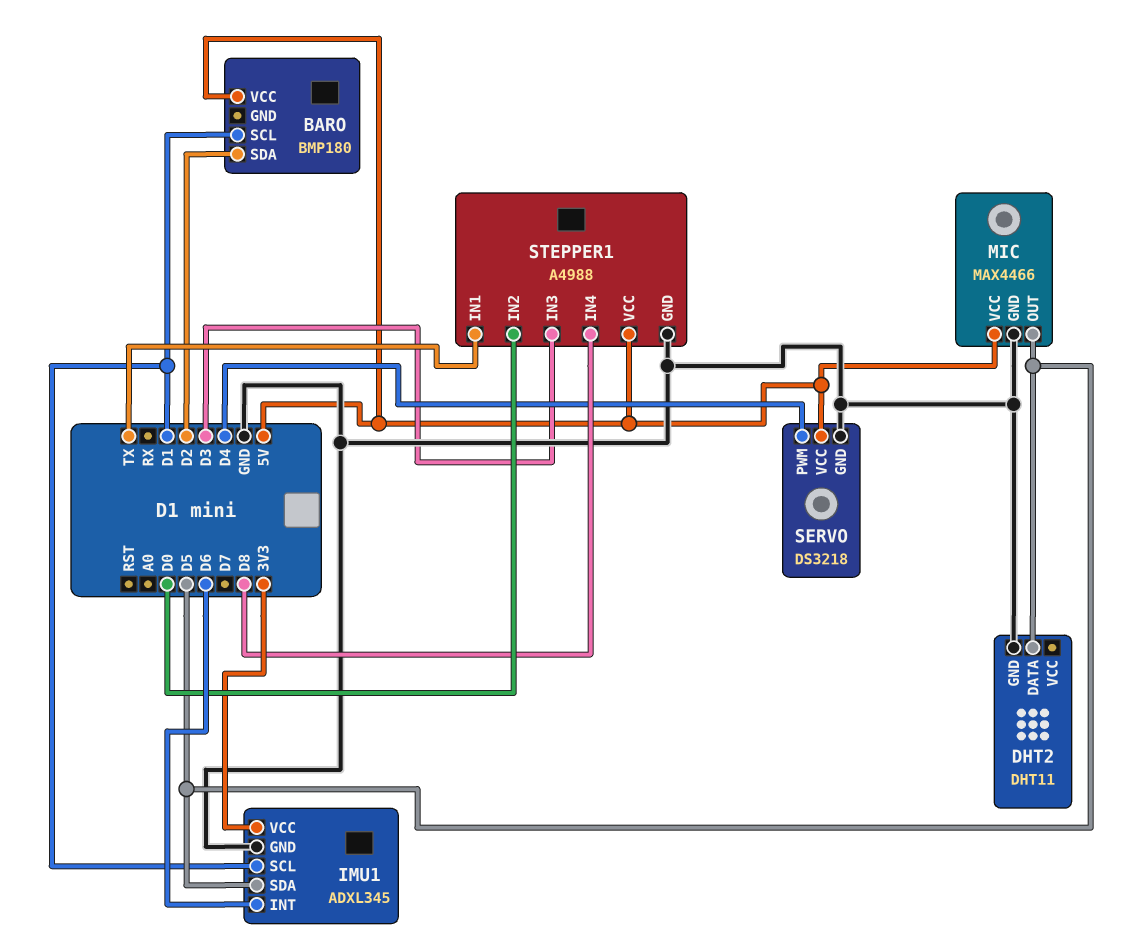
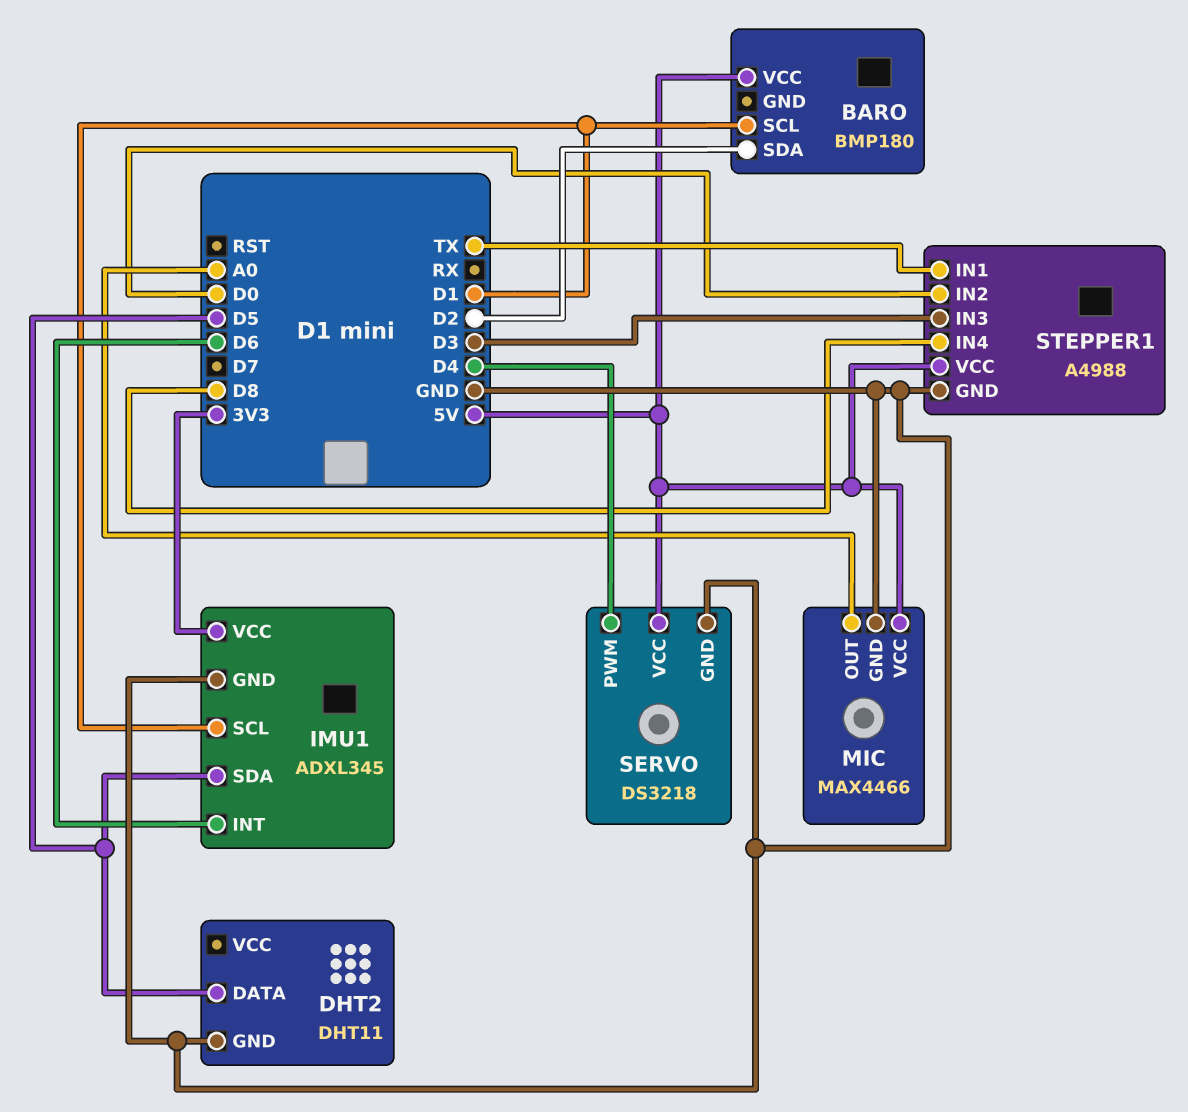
MIC pin OUT: D5 -> A0

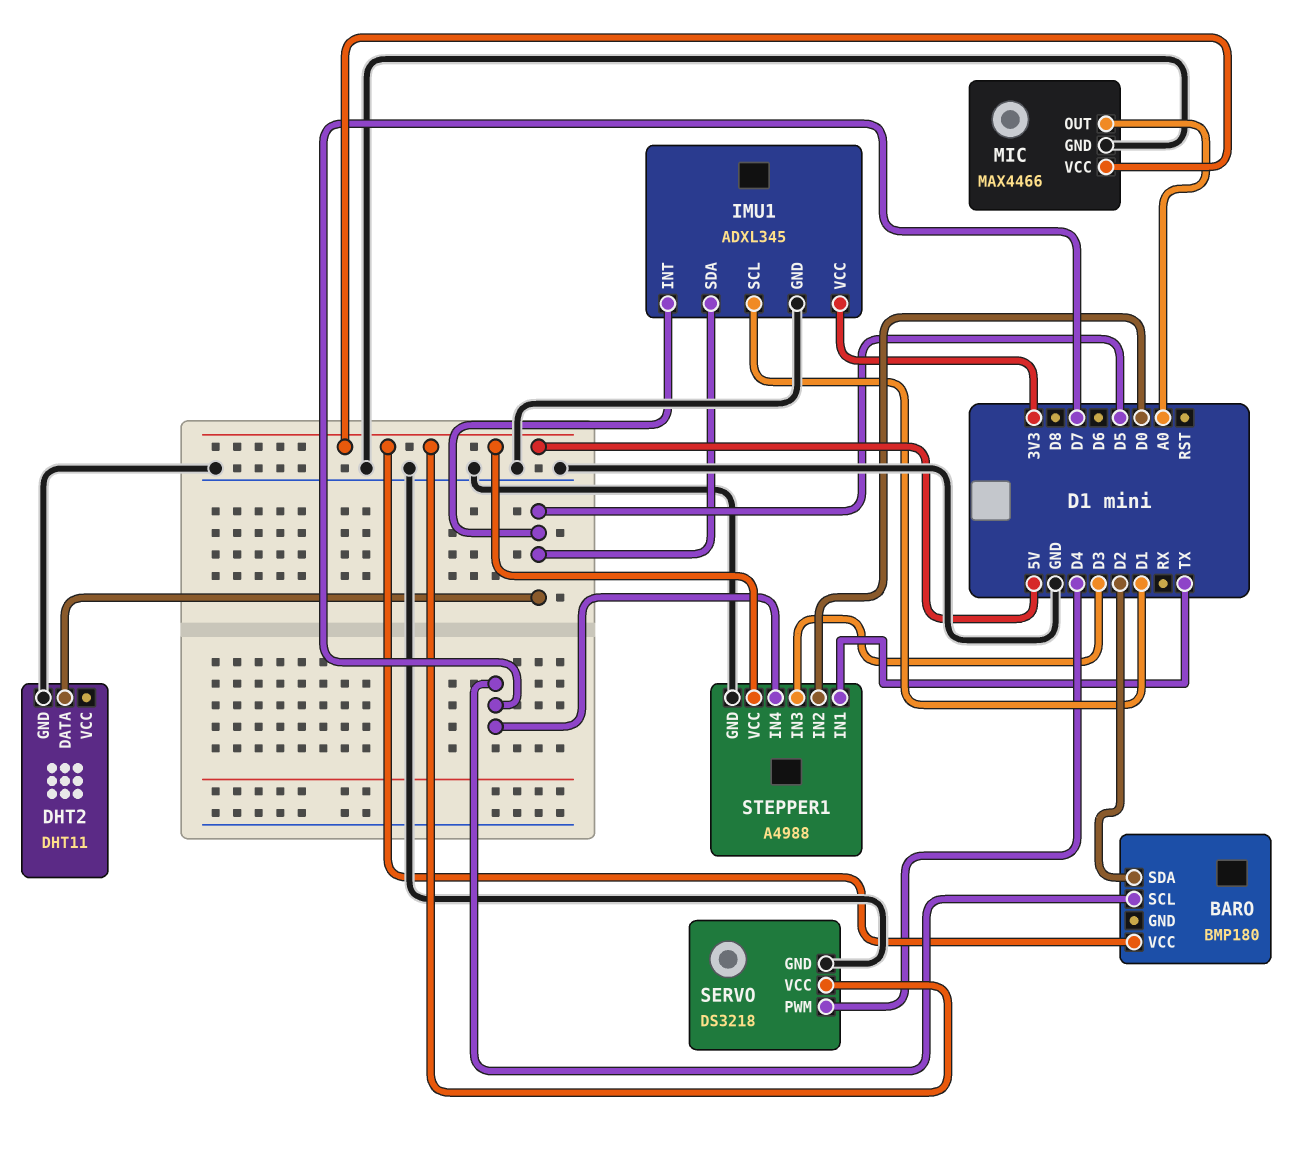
BARO pin SCL: D1 -> D7
IMU1 pin INT: D6 -> D5
STEPPER1 pin IN4: D8 -> D7

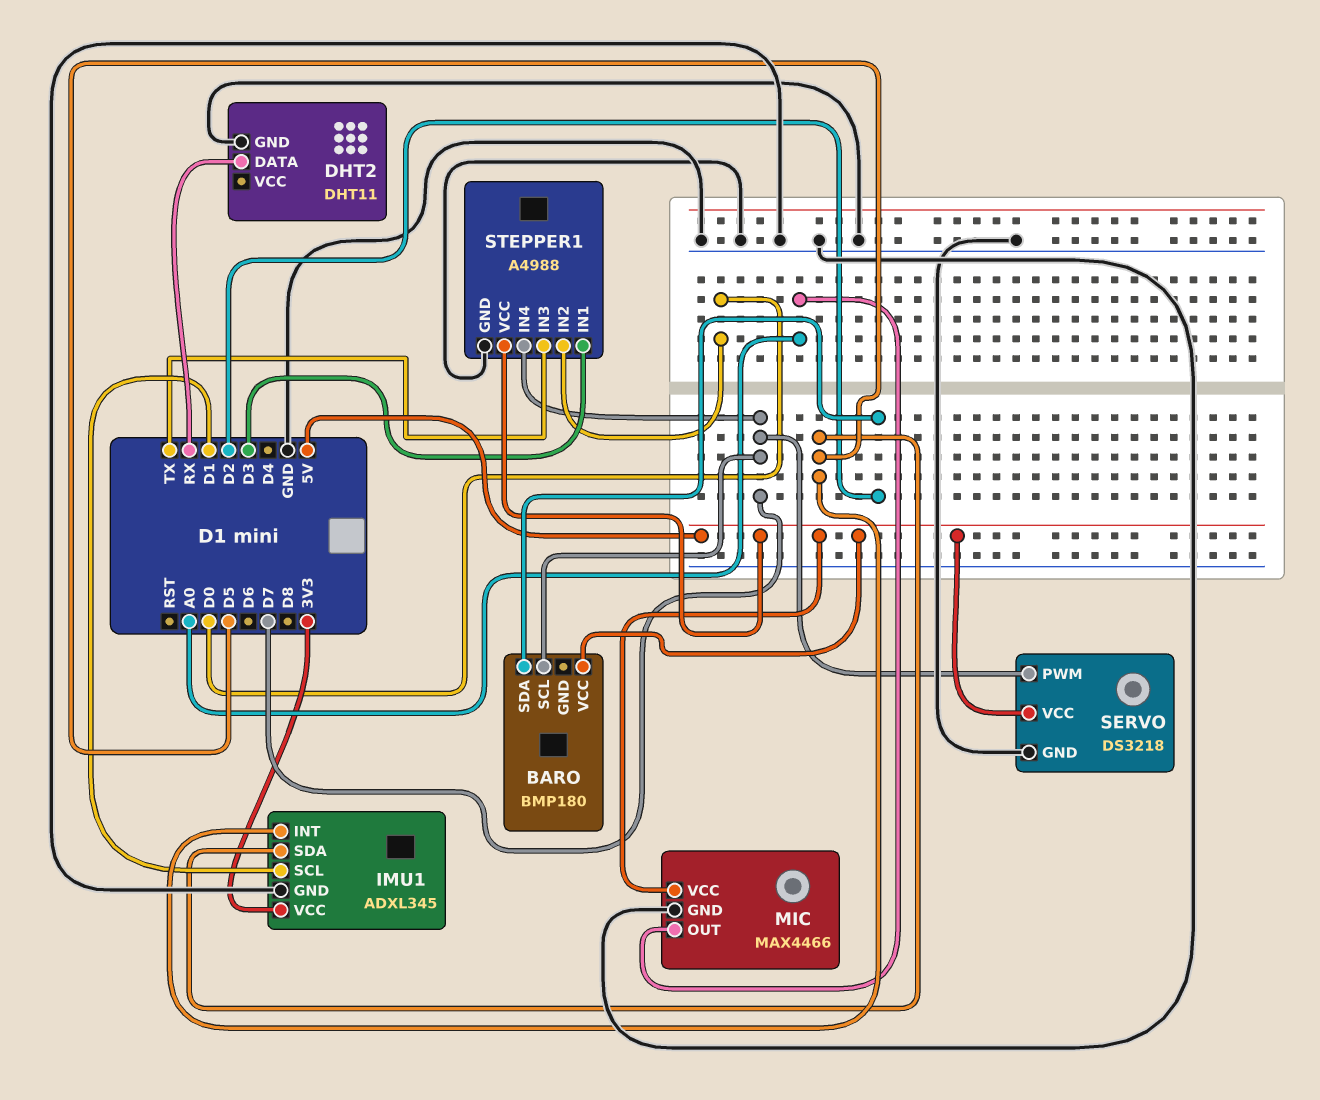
DHT2 pin DATA: D5 -> RX
SERVO pin PWM: D4 -> D7
STEPPER1 pin IN1: TX -> D3
STEPPER1 pin IN3: D3 -> TX

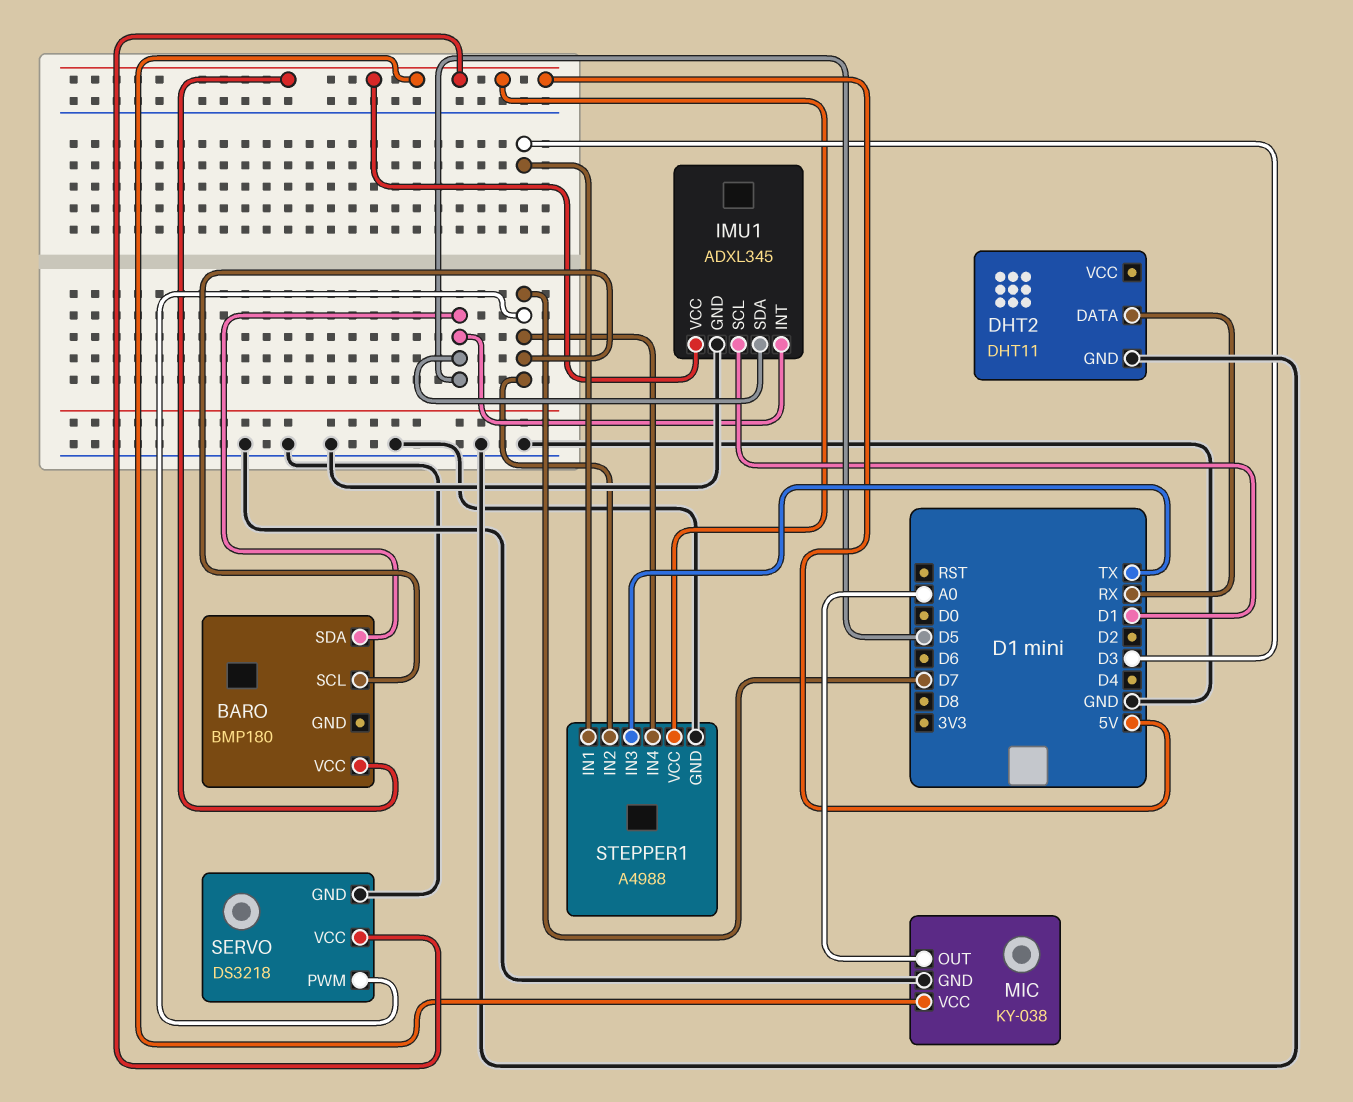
BARO pin SDA: D2 -> D5
IMU1 pin VCC: 3V3 -> 5V
MIC: MAX4466 -> KY-038
STEPPER1 pin IN2: D0 -> D7

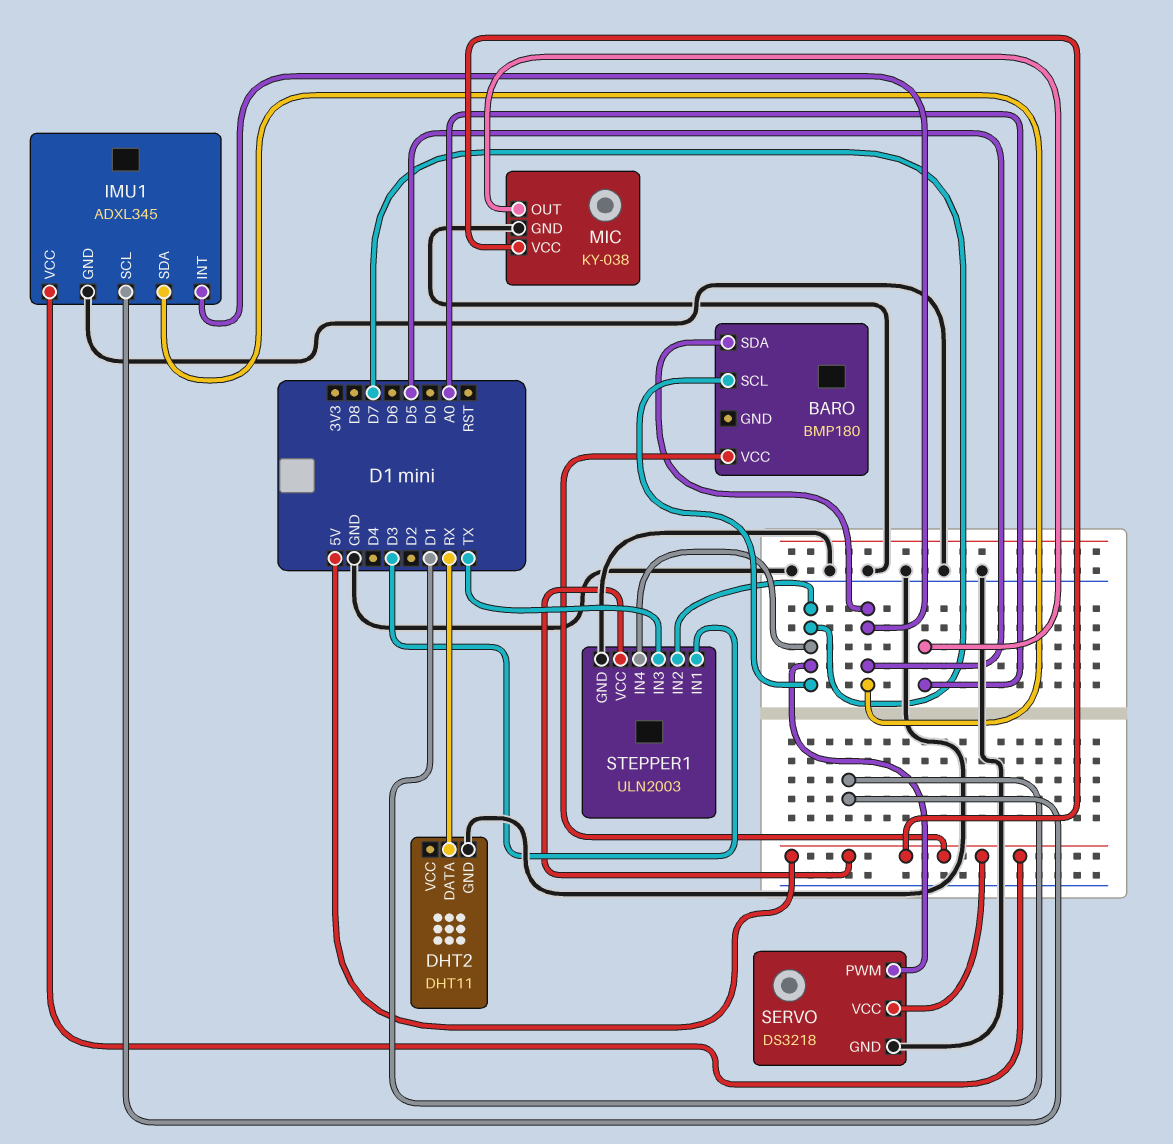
STEPPER1: A4988 -> ULN2003

